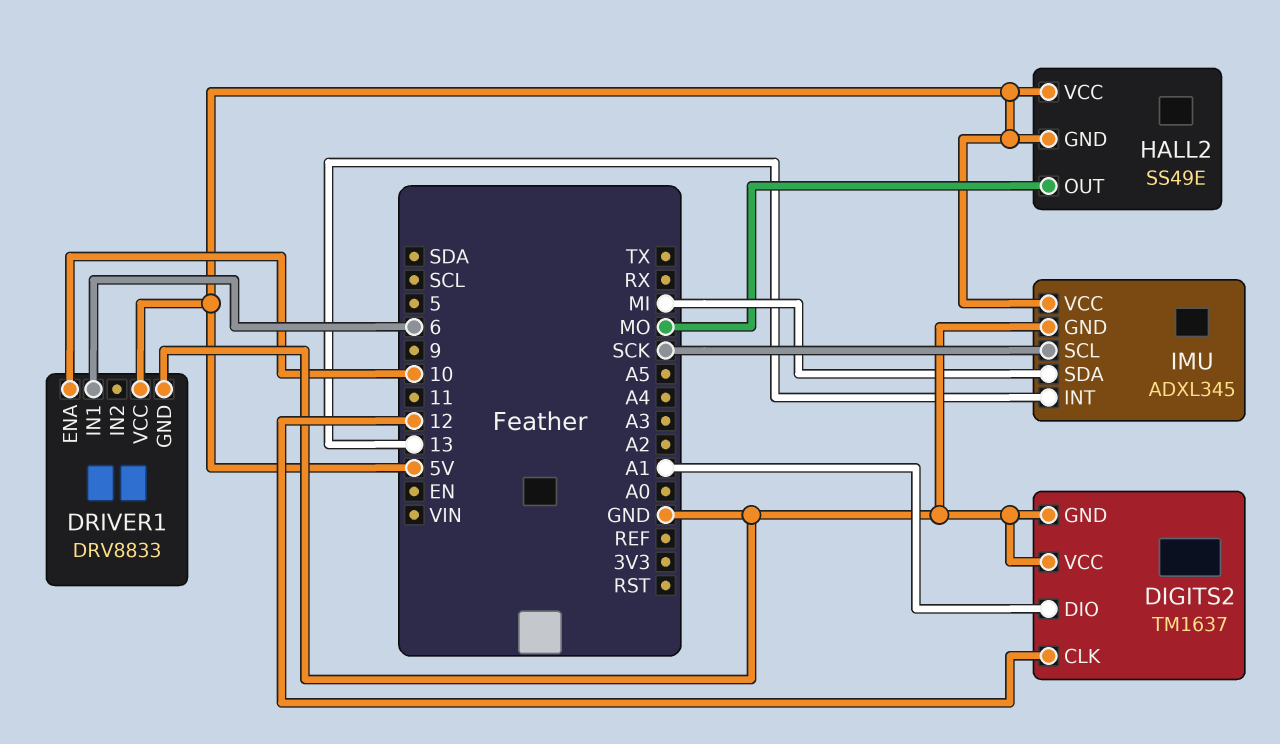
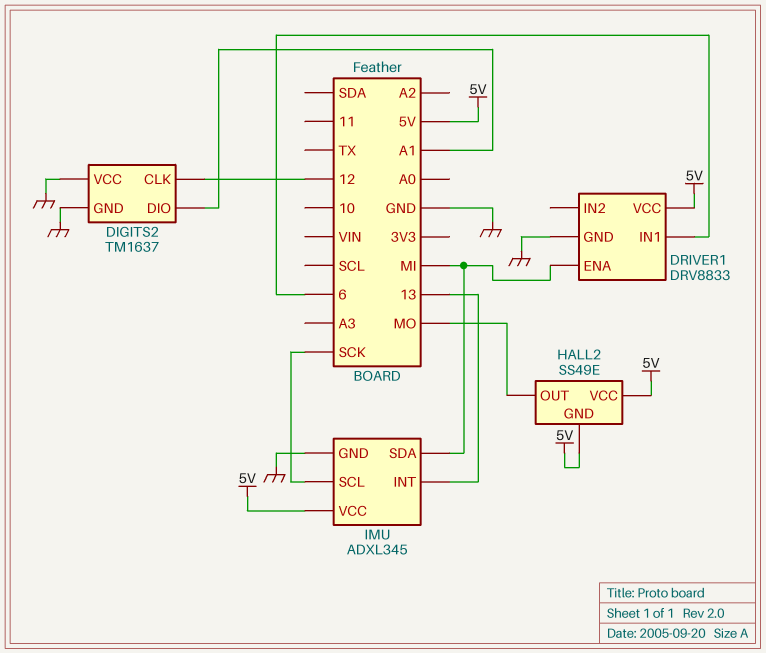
DRIVER1 pin ENA: 10 -> MI

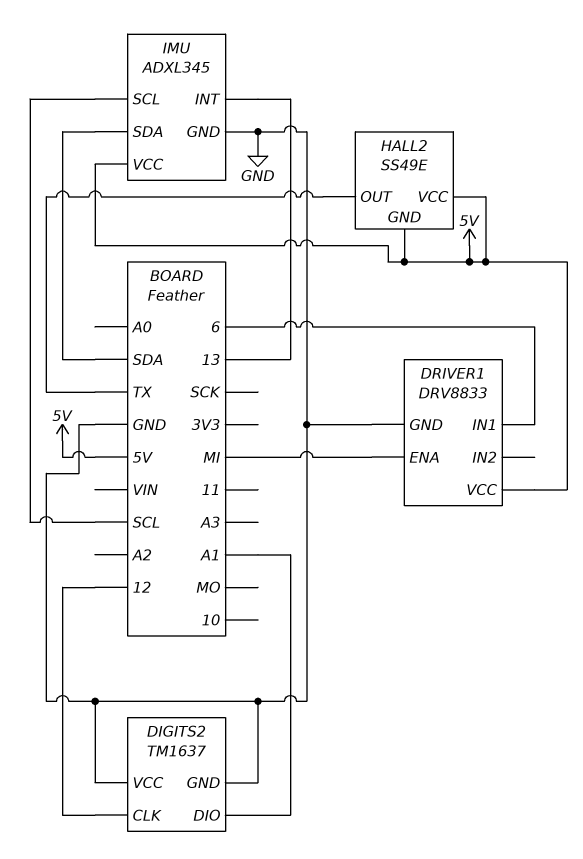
HALL2 pin OUT: MO -> TX
IMU pin SCL: SCK -> SCL
IMU pin SDA: MI -> SDA

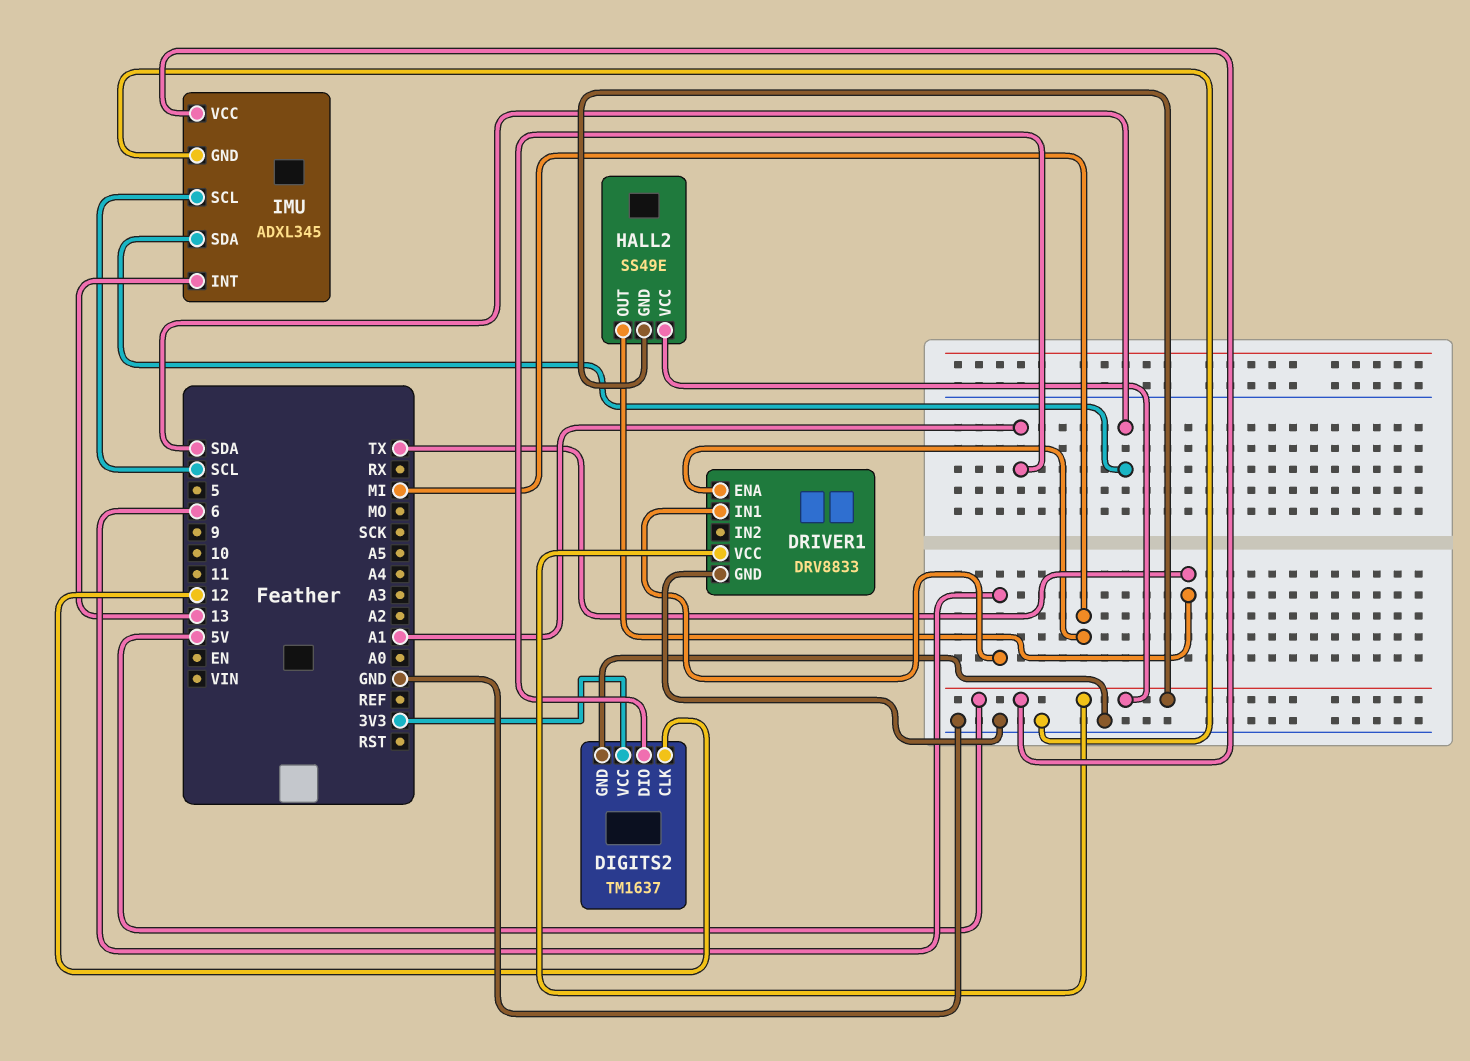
DIGITS2 pin VCC: GND -> 3V3

